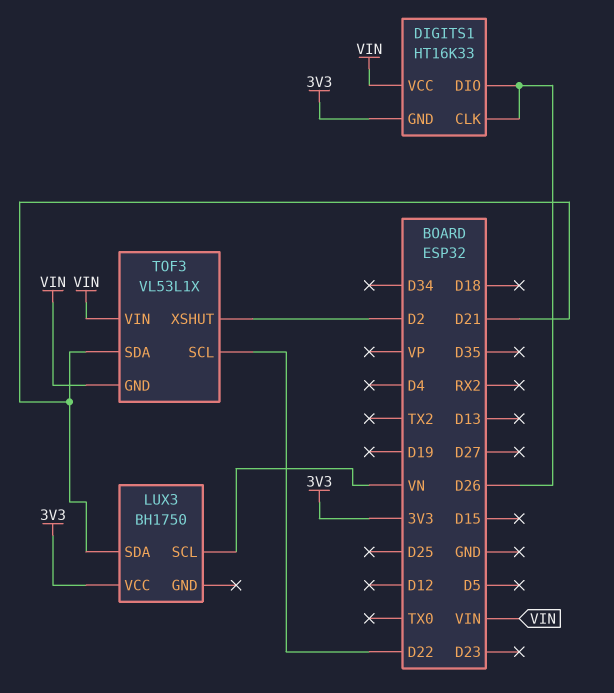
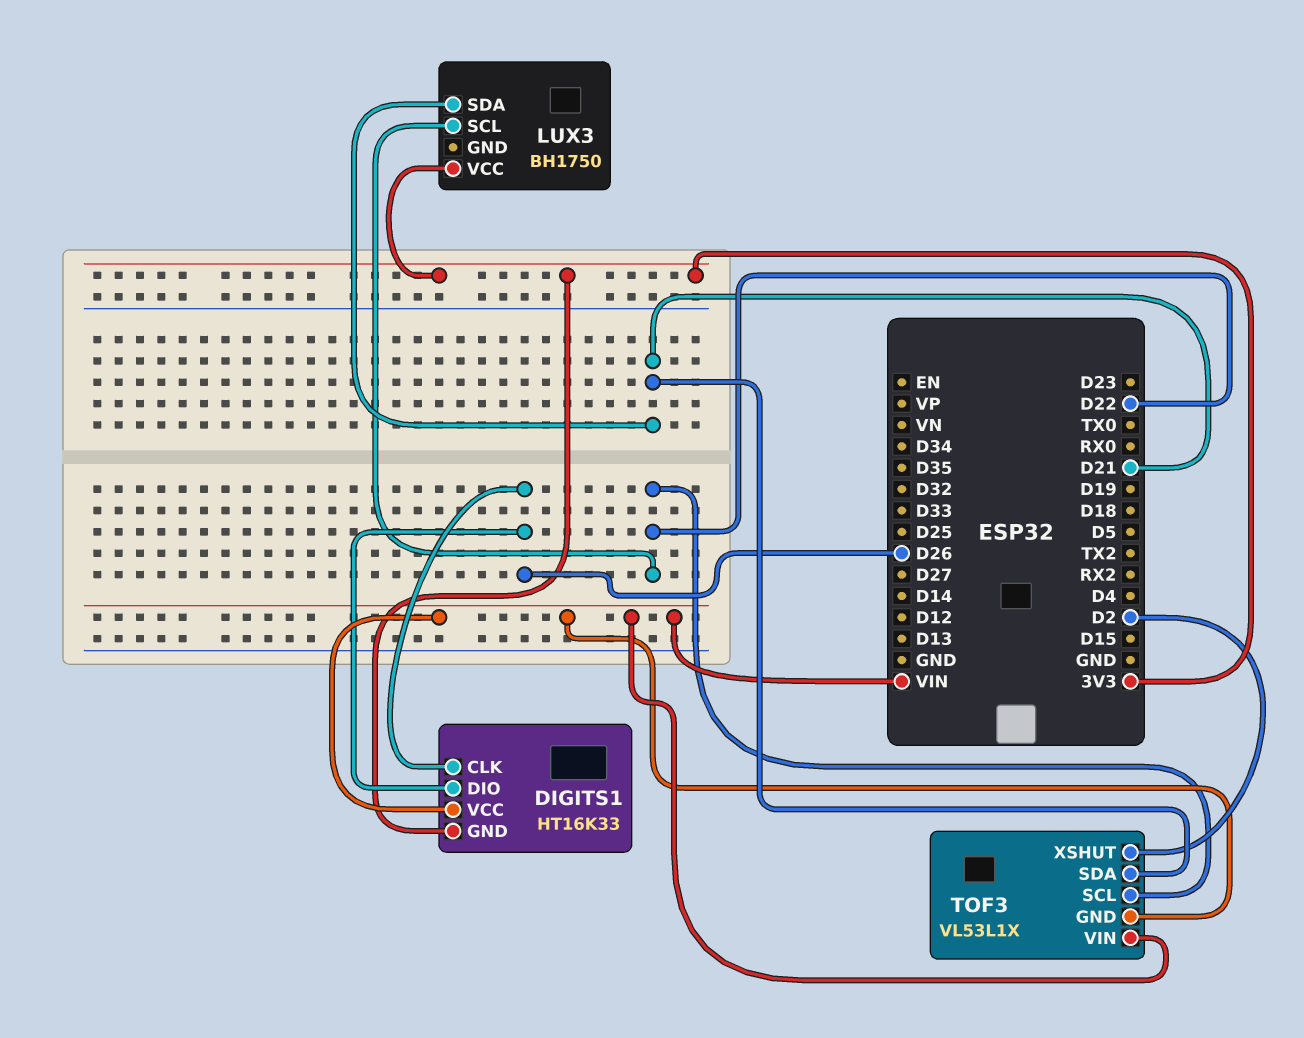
LUX3 pin SCL: VN -> D22

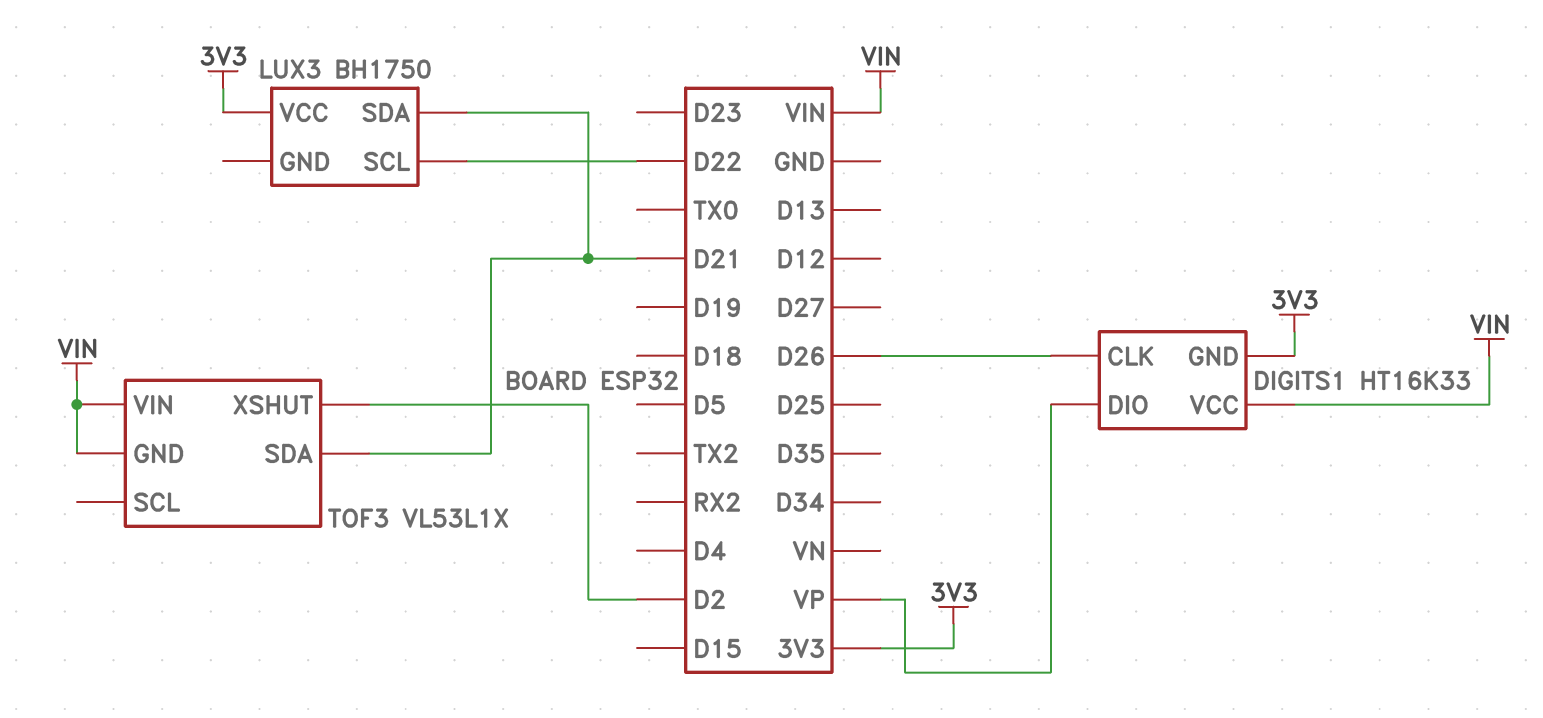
DIGITS1 pin DIO: D26 -> VP
TOF3 pin SCL: D22 -> none

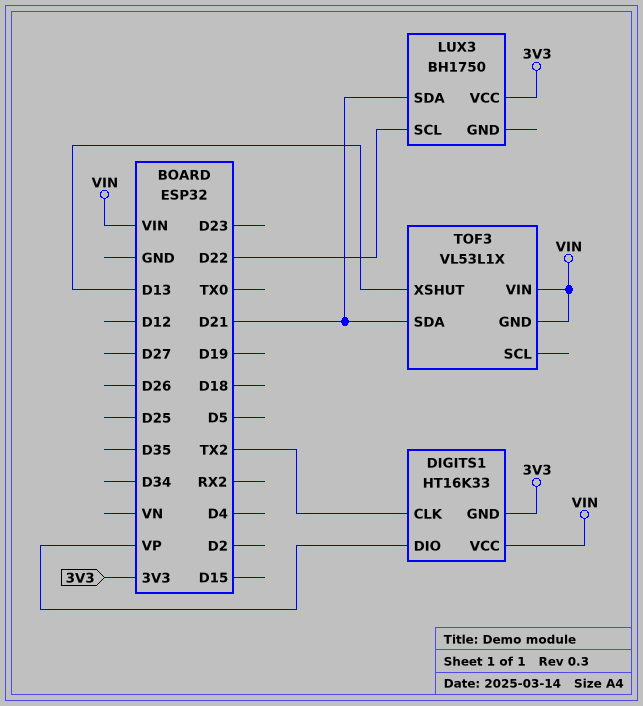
DIGITS1 pin CLK: D26 -> TX2
TOF3 pin XSHUT: D2 -> D13

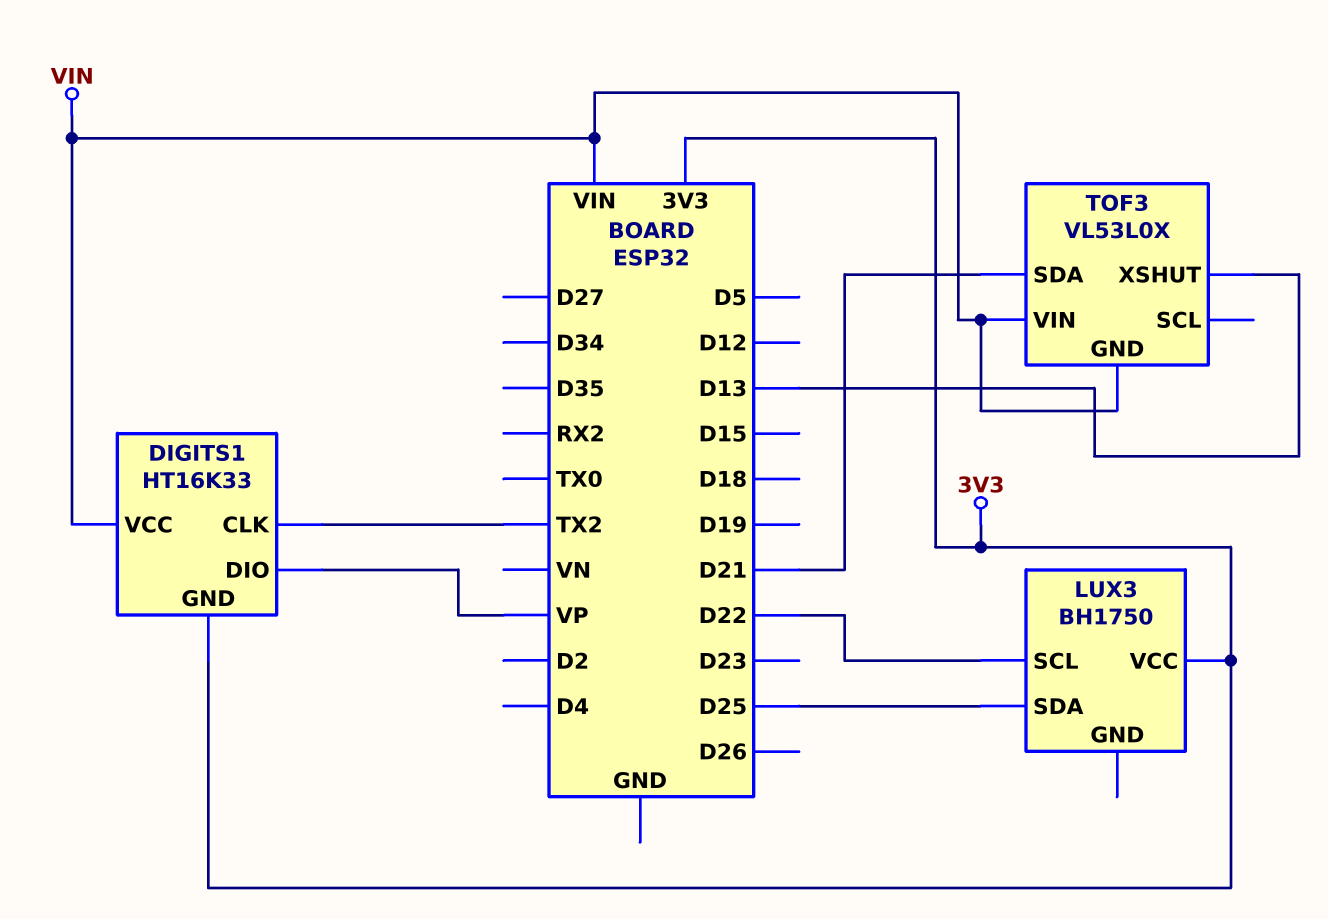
LUX3 pin SDA: D21 -> D25
TOF3: VL53L1X -> VL53L0X

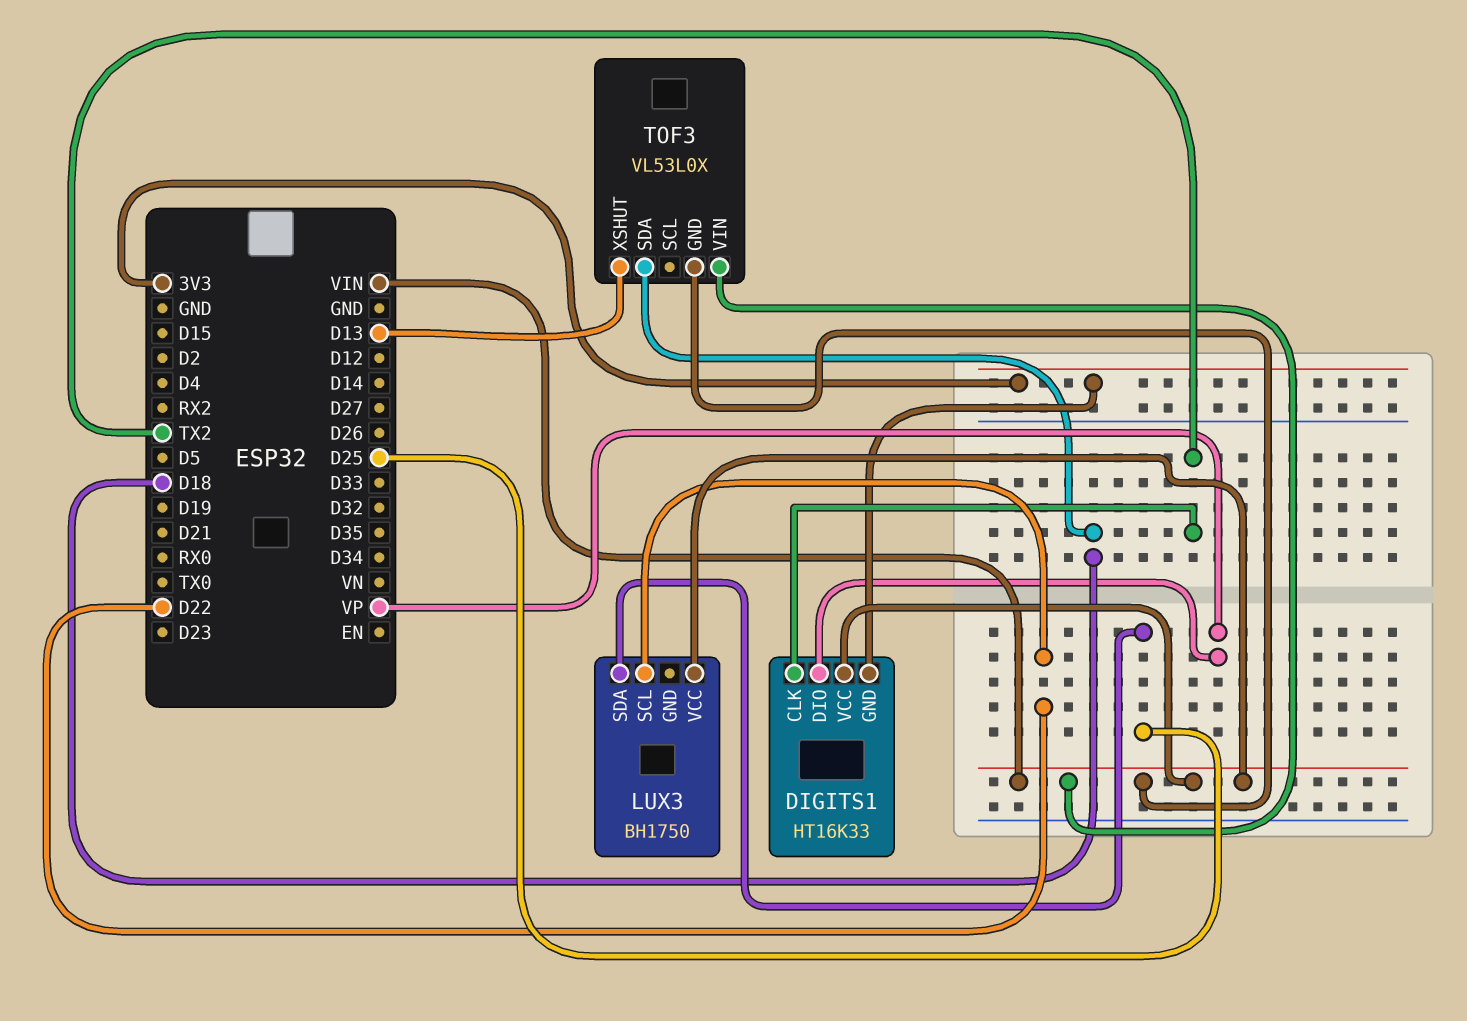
LUX3 pin VCC: 3V3 -> VIN
TOF3 pin SDA: D21 -> D18

